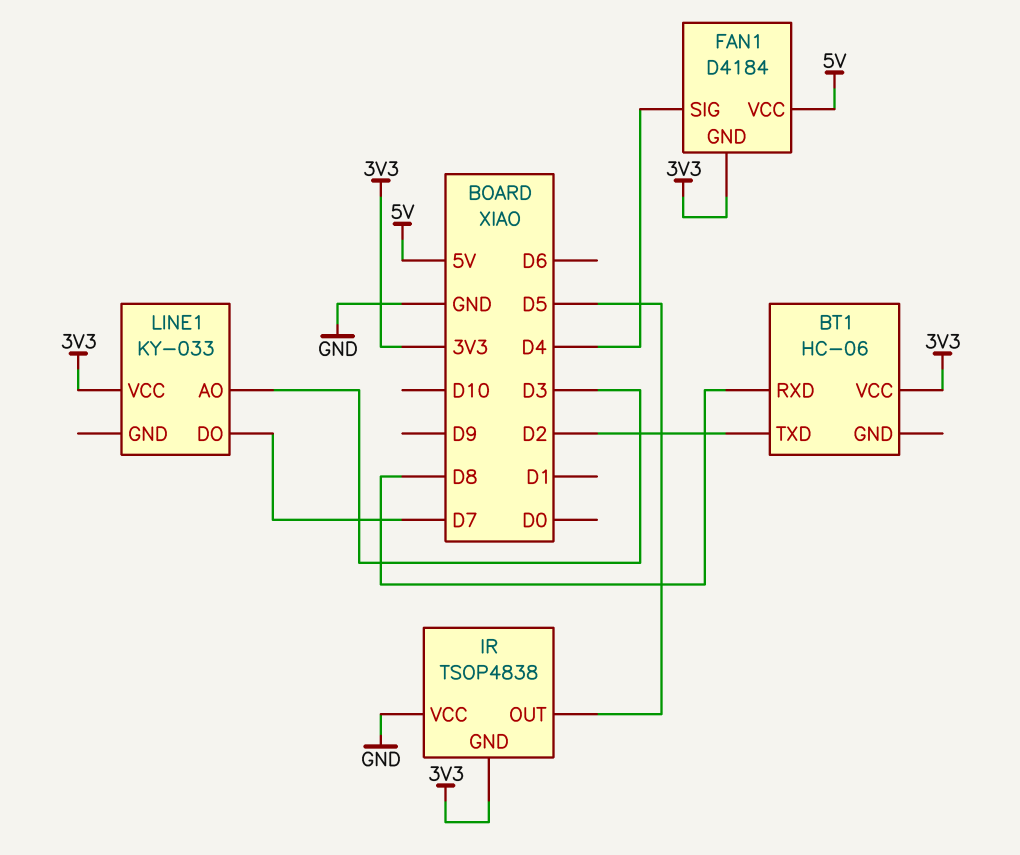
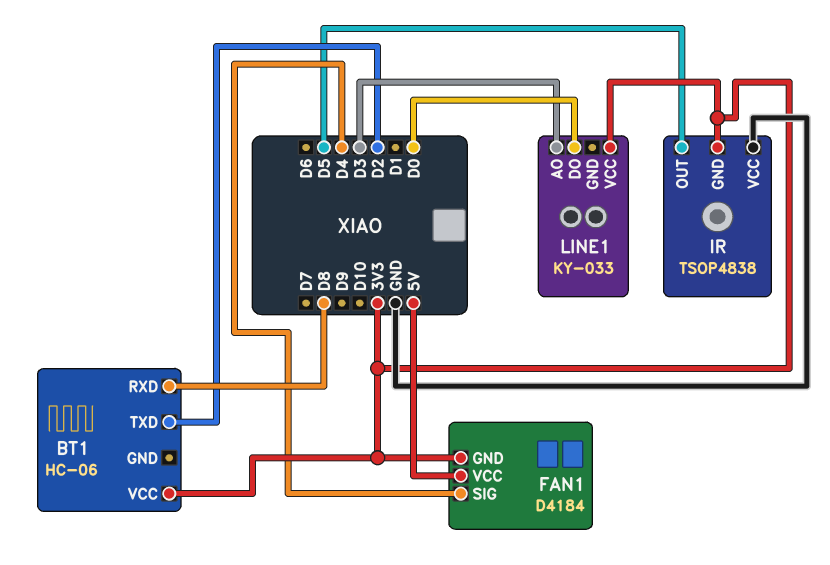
LINE1 pin DO: D7 -> D0

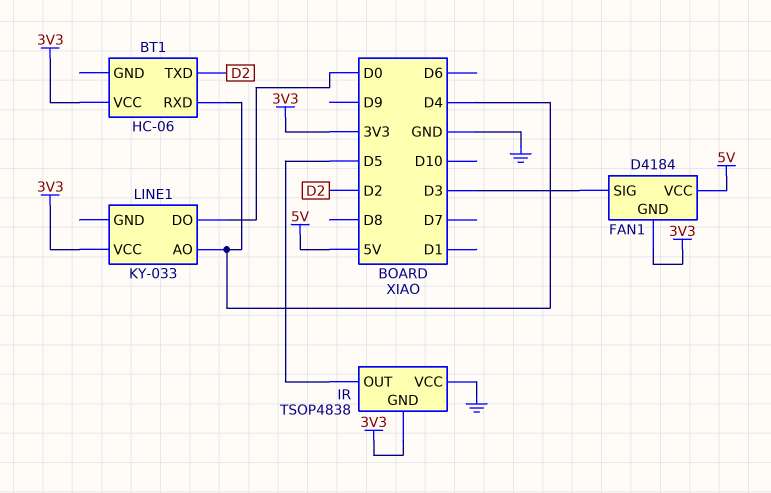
BT1 pin RXD: D8 -> D4
FAN1 pin SIG: D4 -> D3
LINE1 pin AO: D3 -> D4

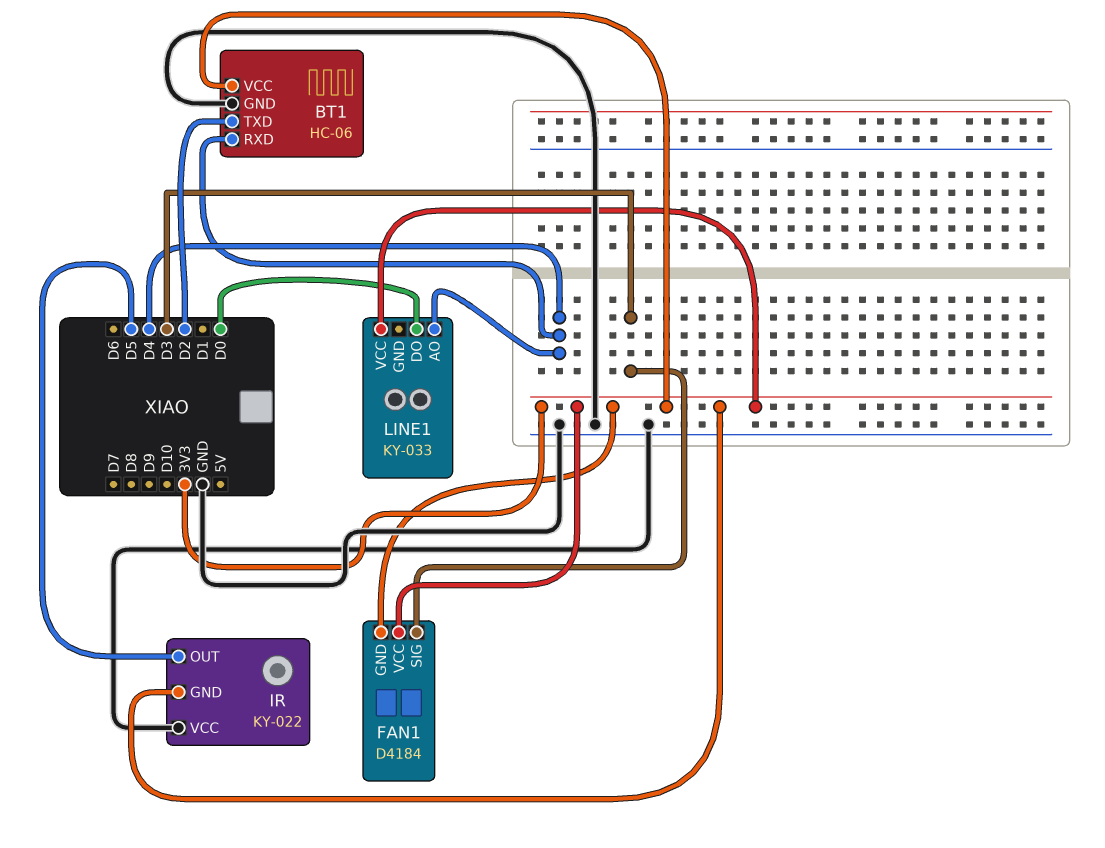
BT1 pin GND: none -> GND
FAN1 pin VCC: 5V -> 3V3
IR: TSOP4838 -> KY-022

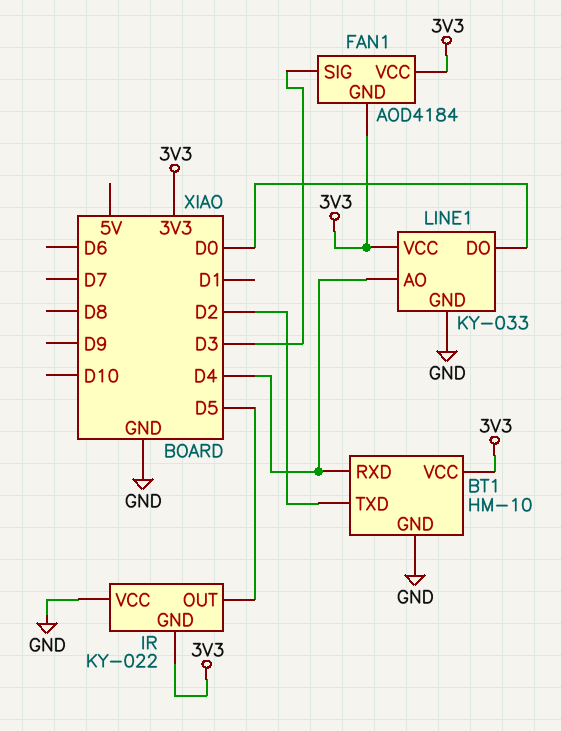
BT1: HC-06 -> HM-10
FAN1: D4184 -> AOD4184
LINE1 pin GND: none -> GND

